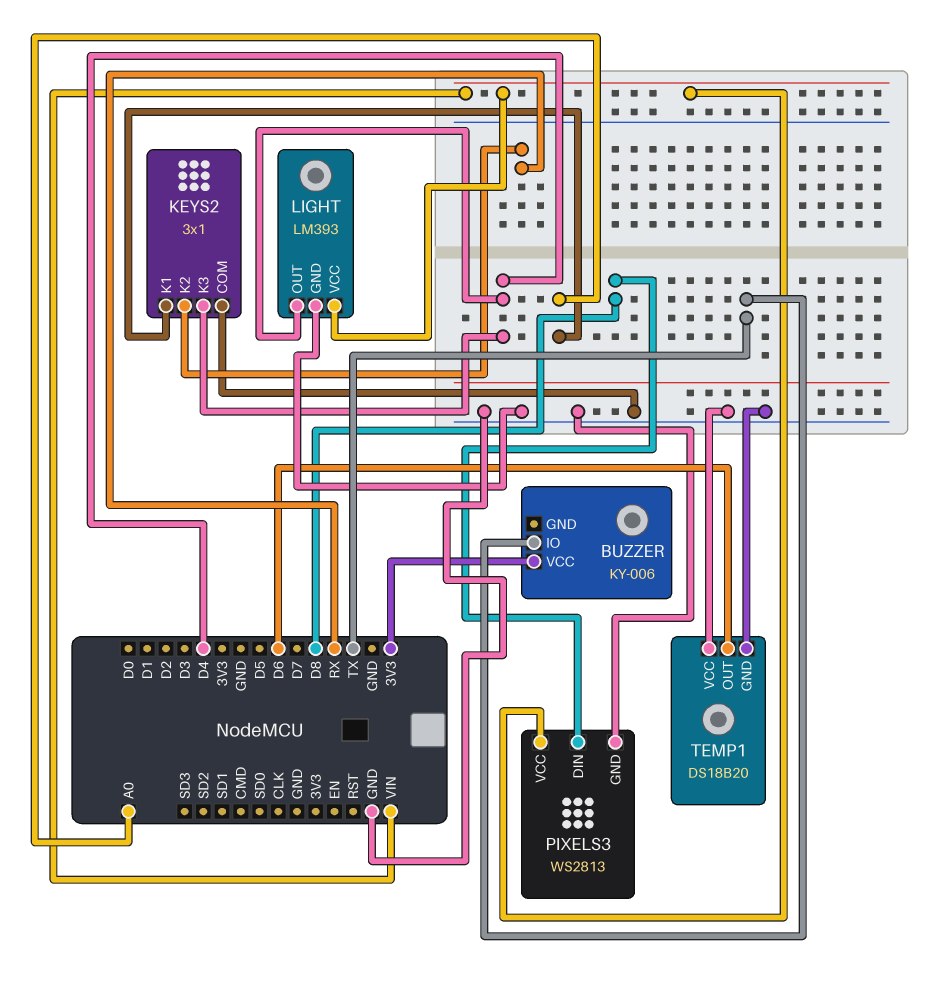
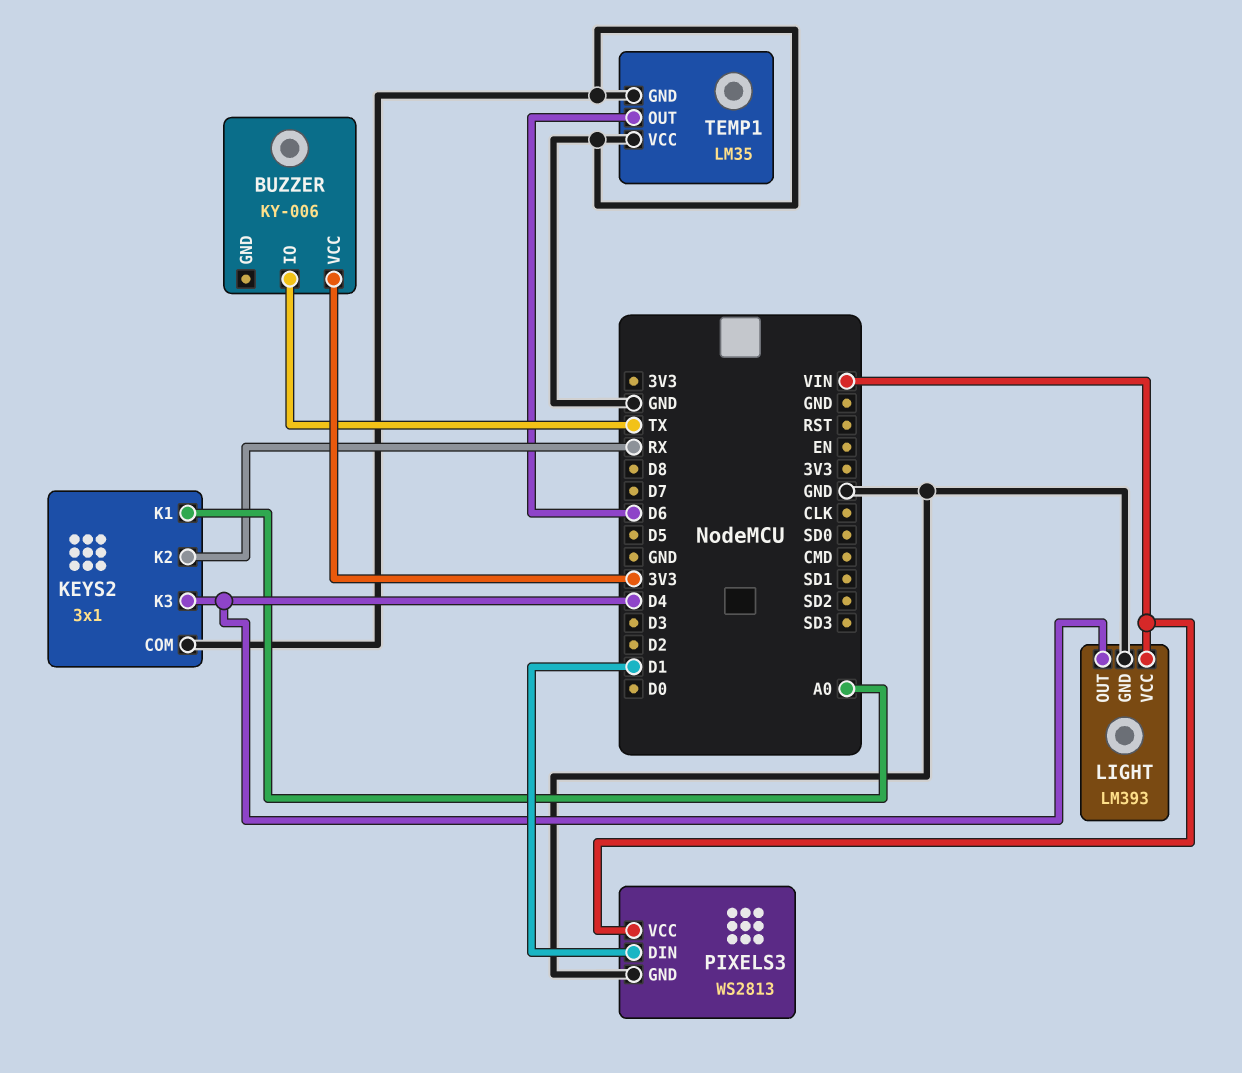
PIXELS3 pin DIN: D8 -> D1
TEMP1: DS18B20 -> LM35

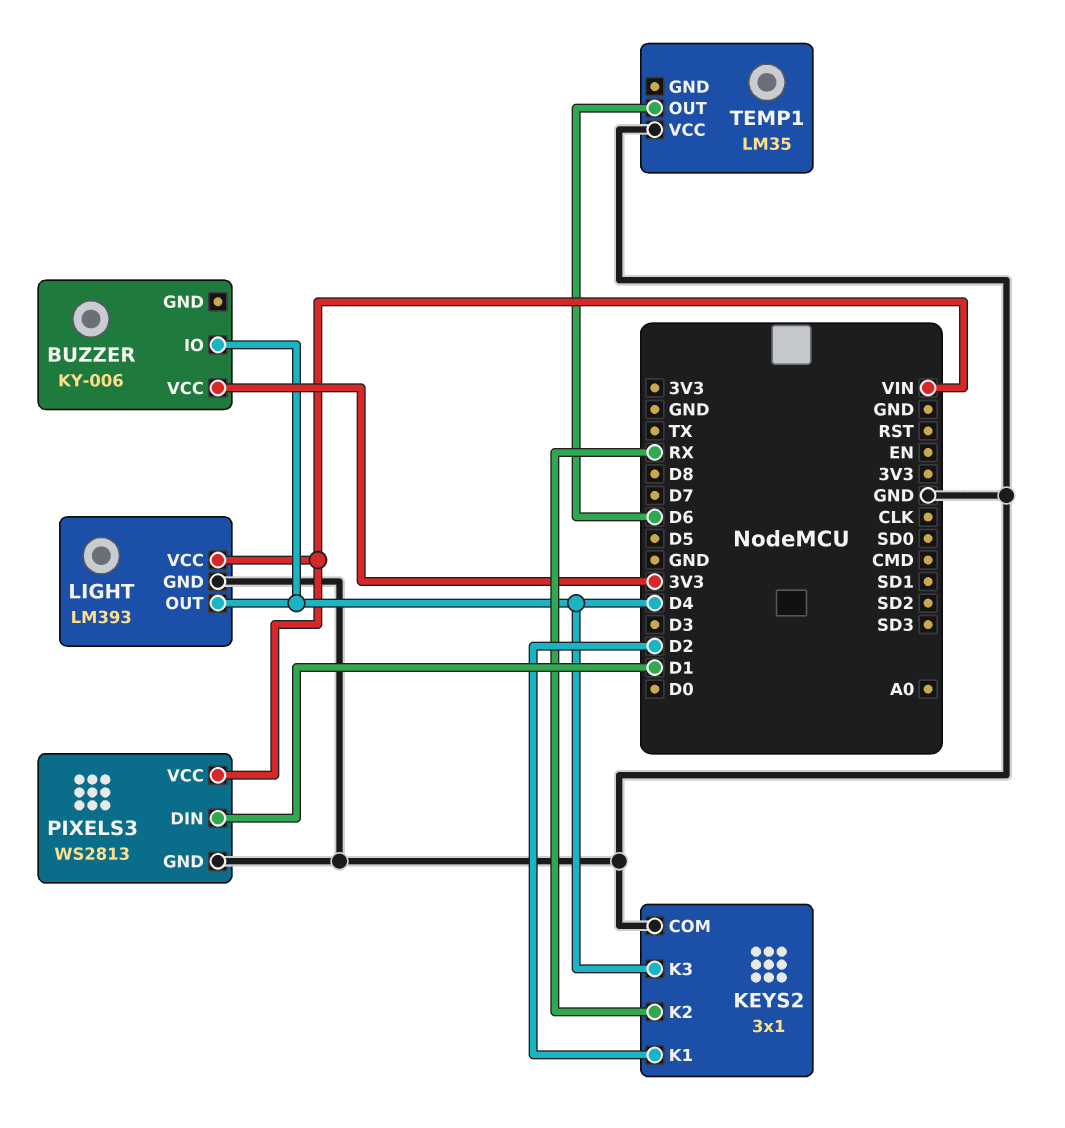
BUZZER pin IO: TX -> D4
KEYS2 pin K1: A0 -> D2
TEMP1 pin GND: GND -> none

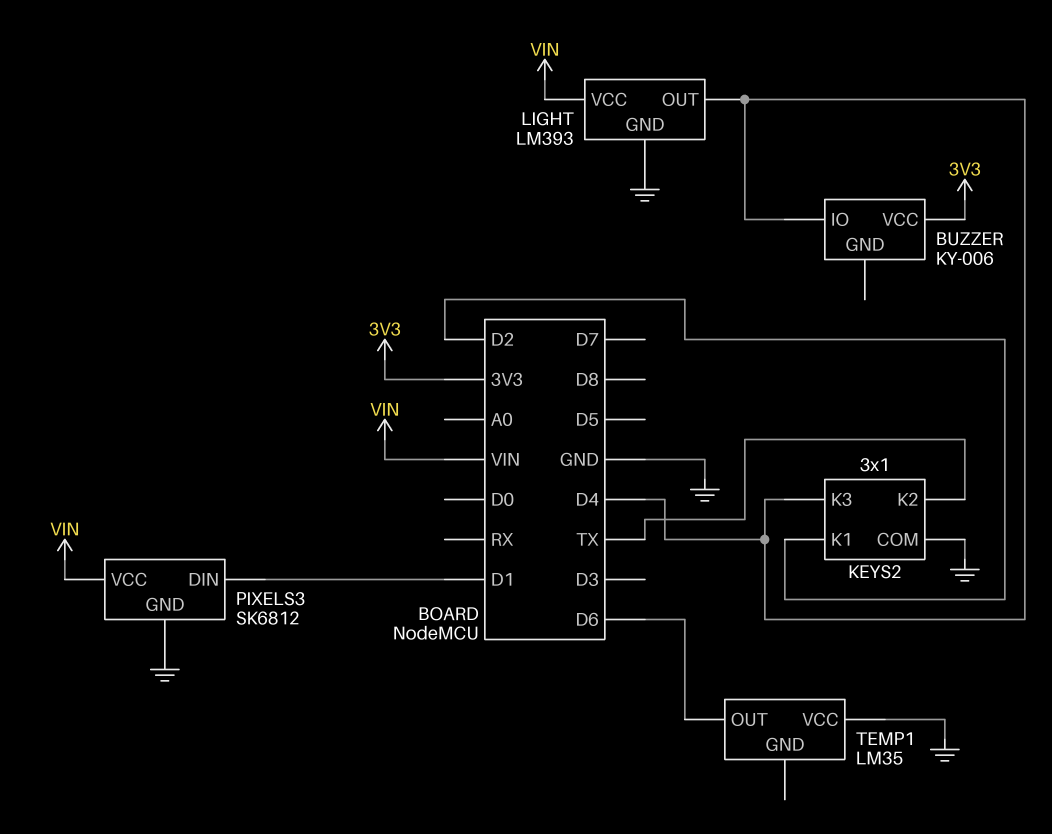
KEYS2 pin K2: RX -> TX
PIXELS3: WS2813 -> SK6812

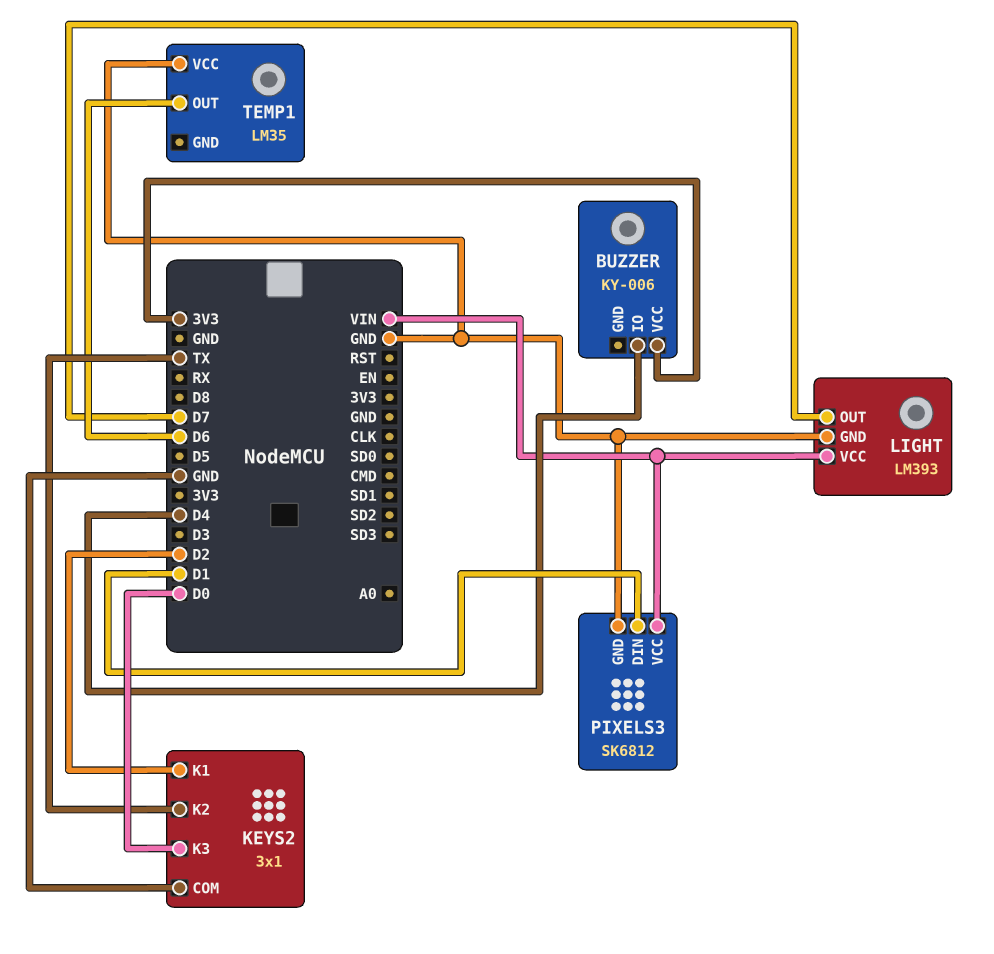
KEYS2 pin K3: D4 -> D0
LIGHT pin OUT: D4 -> D7

